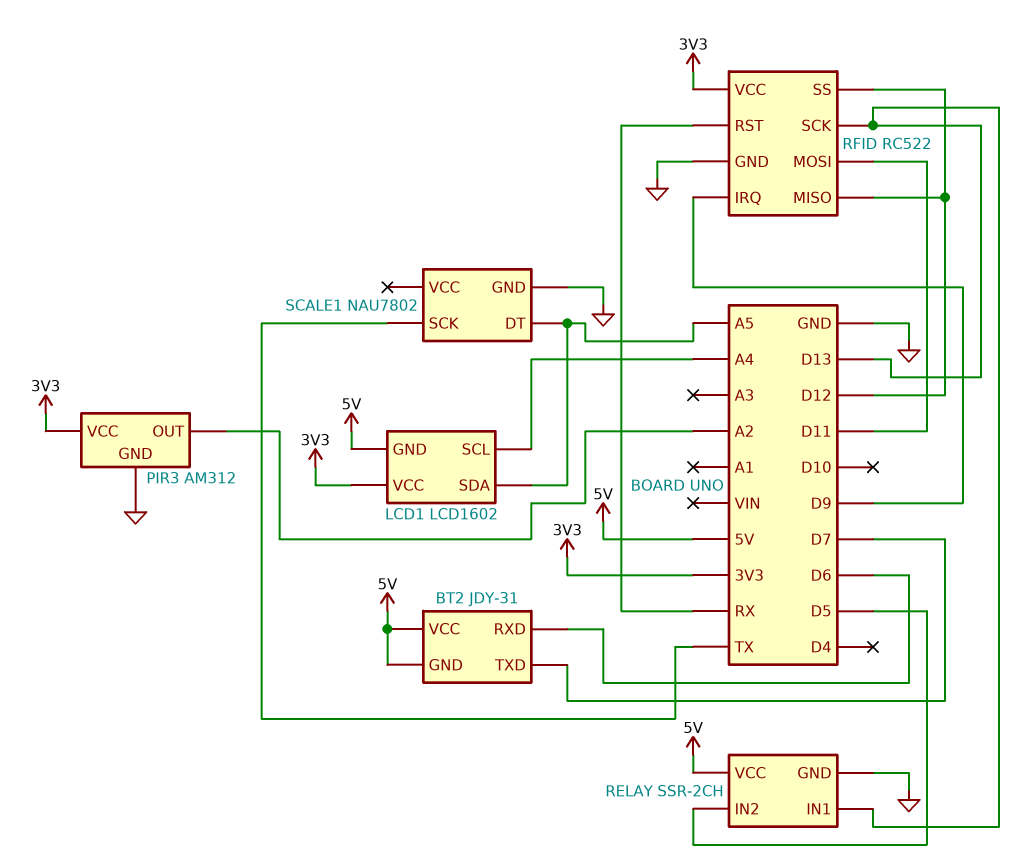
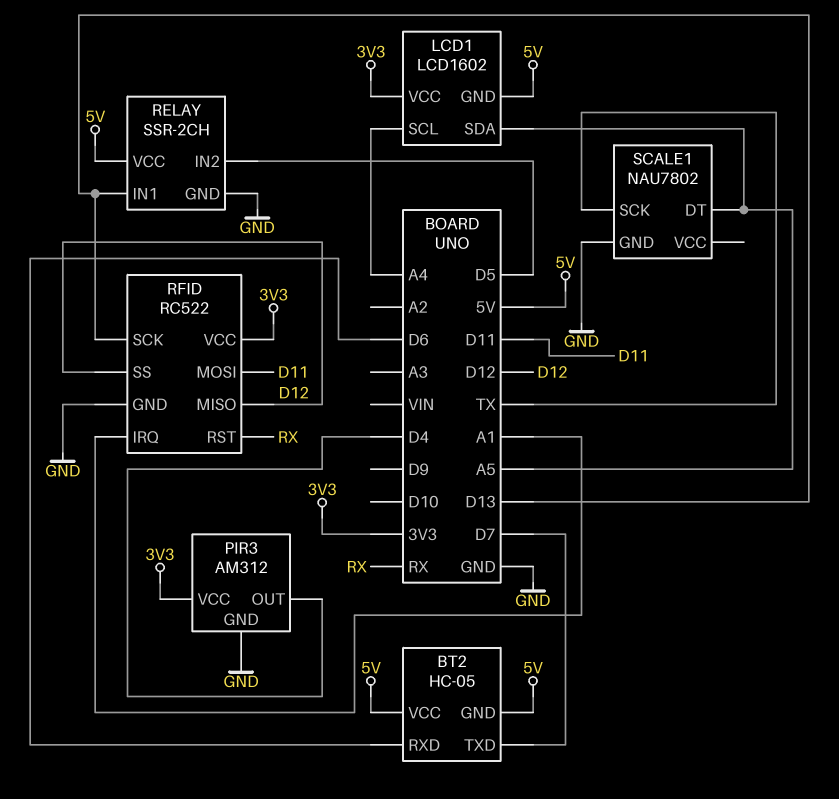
BT2: JDY-31 -> HC-05
PIR3 pin OUT: A2 -> D4
RFID pin IRQ: D9 -> A1

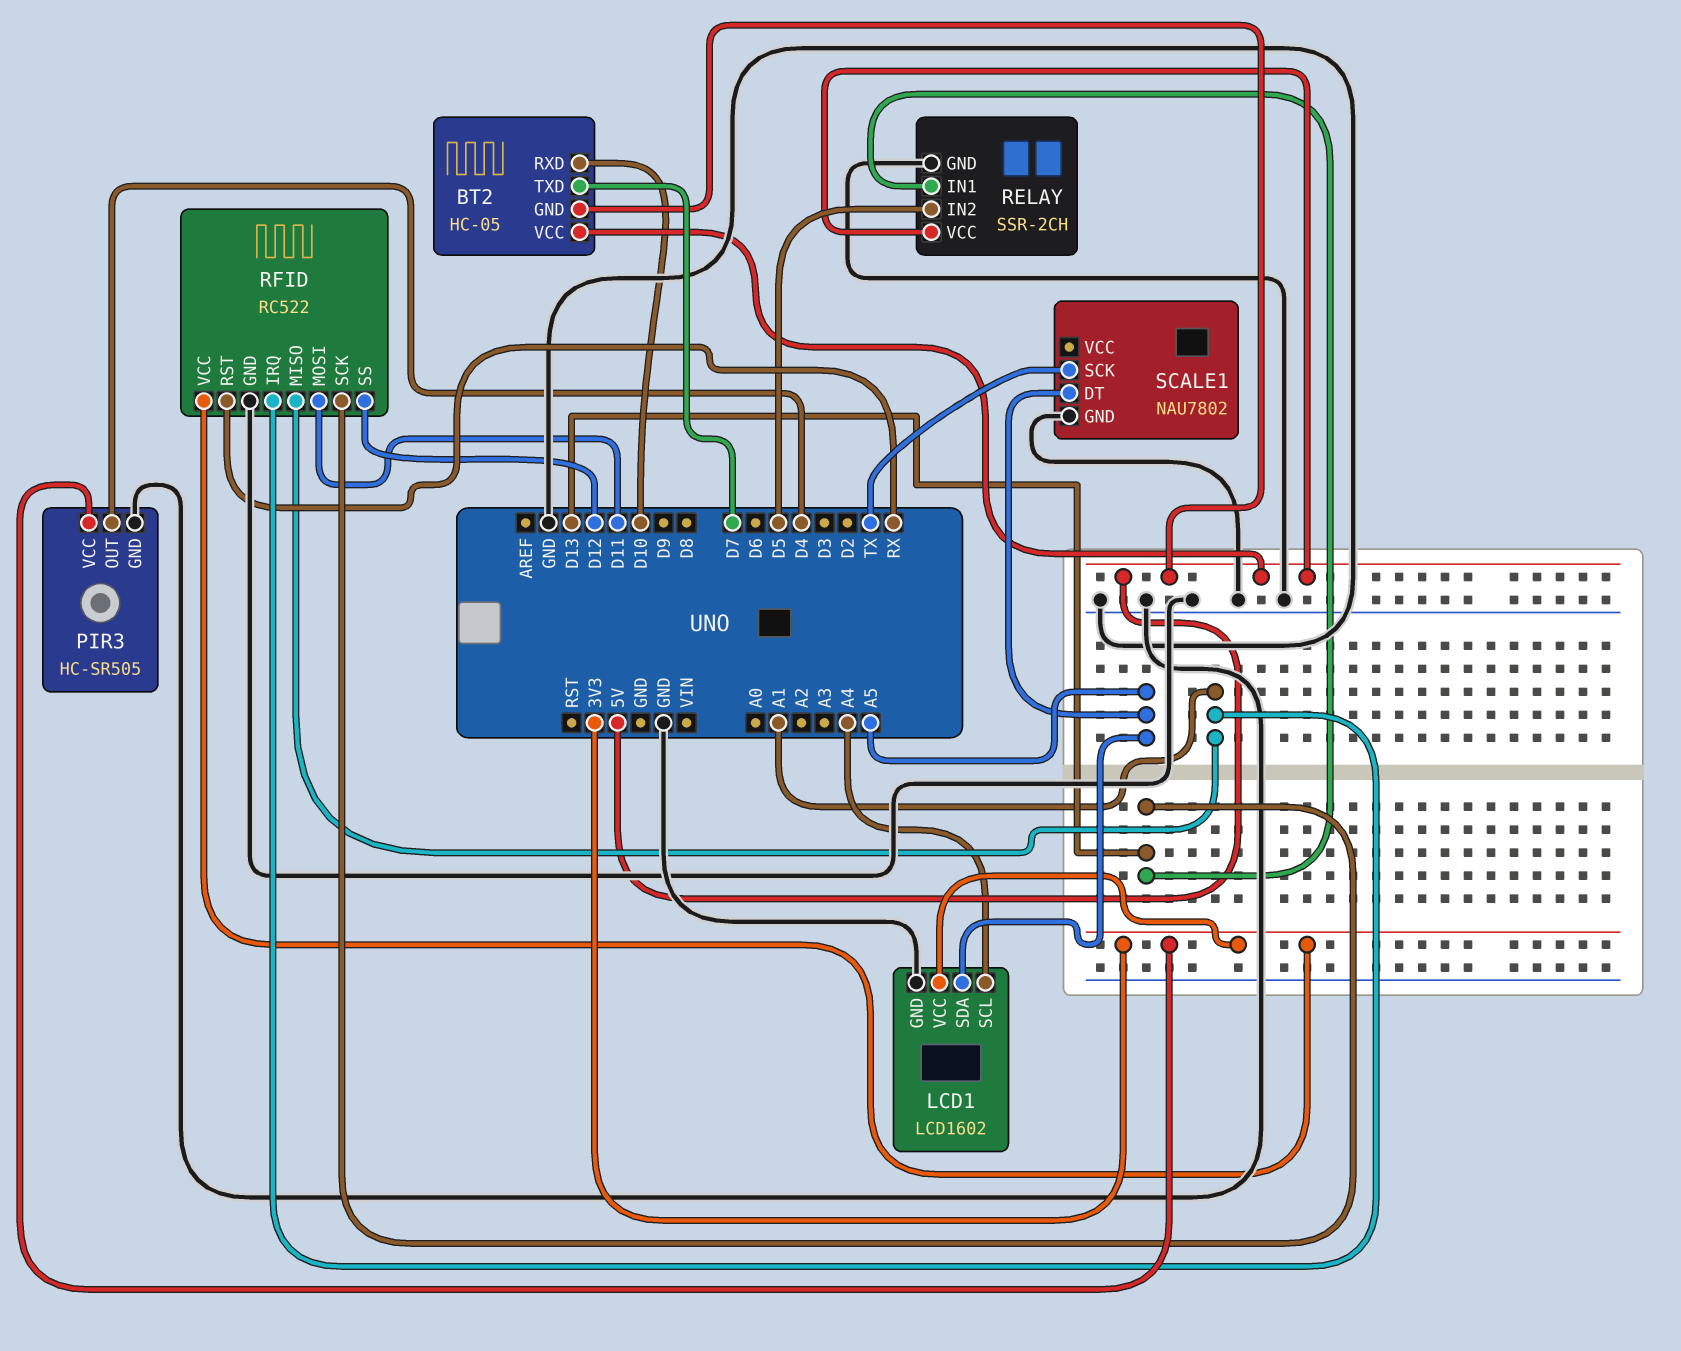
BT2 pin RXD: D6 -> D10
LCD1 pin GND: 5V -> GND
PIR3: AM312 -> HC-SR505
RFID pin MISO: D12 -> A1

